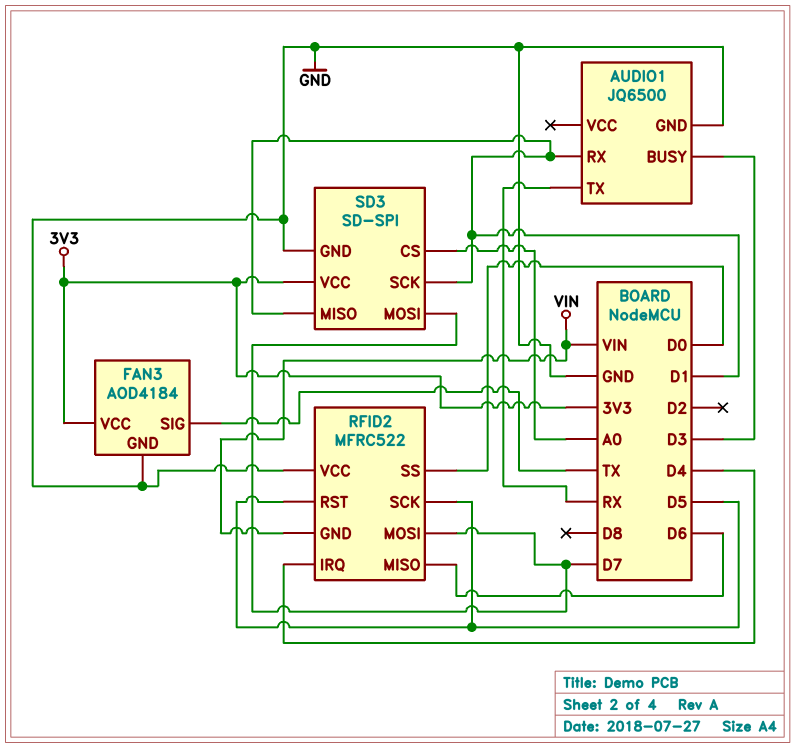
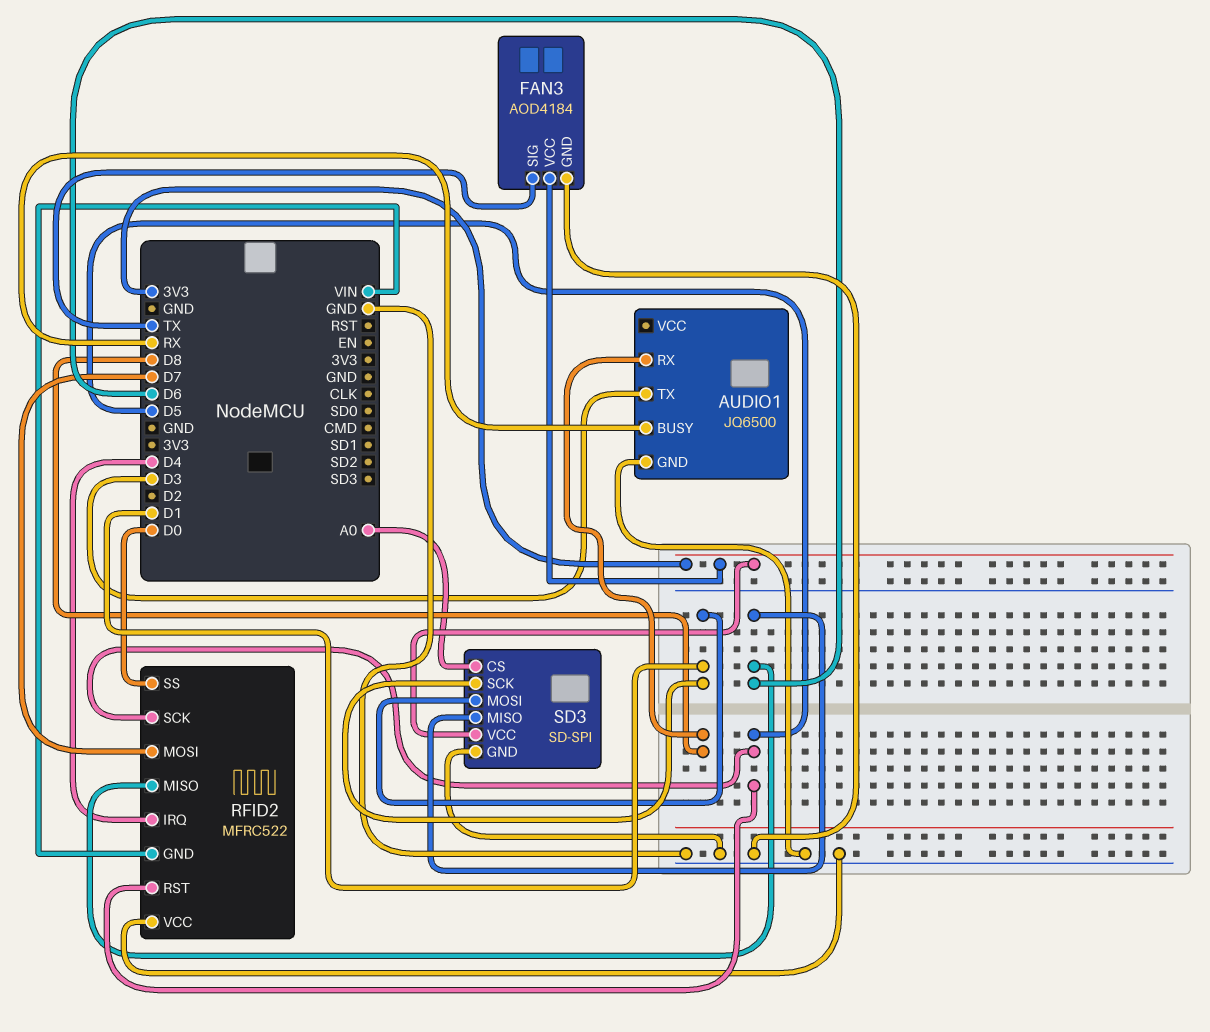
AUDIO1 pin BUSY: D3 -> RX
AUDIO1 pin RX: D1 -> D8
AUDIO1 pin TX: RX -> D3
SD3 pin MISO: D1 -> D6
SD3 pin MOSI: D7 -> D1

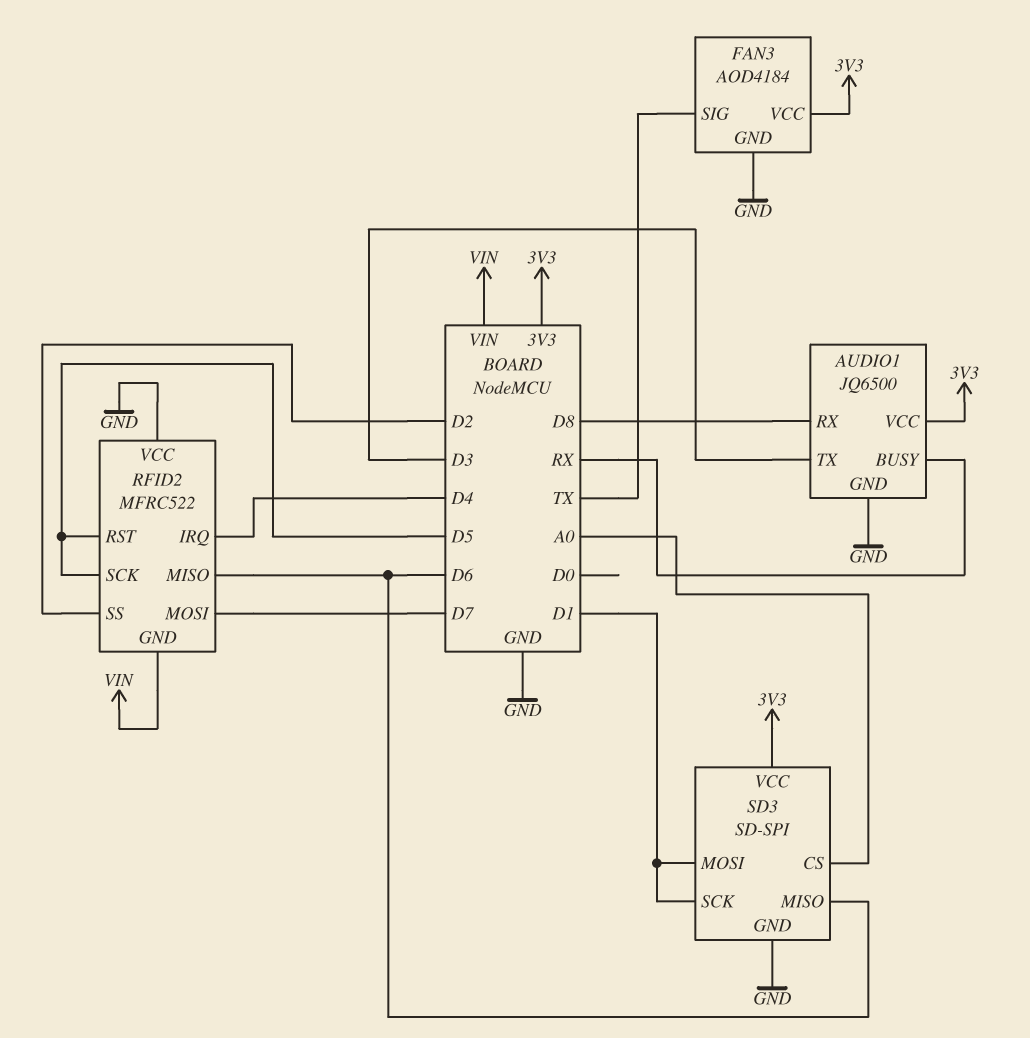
AUDIO1 pin VCC: none -> 3V3
RFID2 pin SS: D0 -> D2

